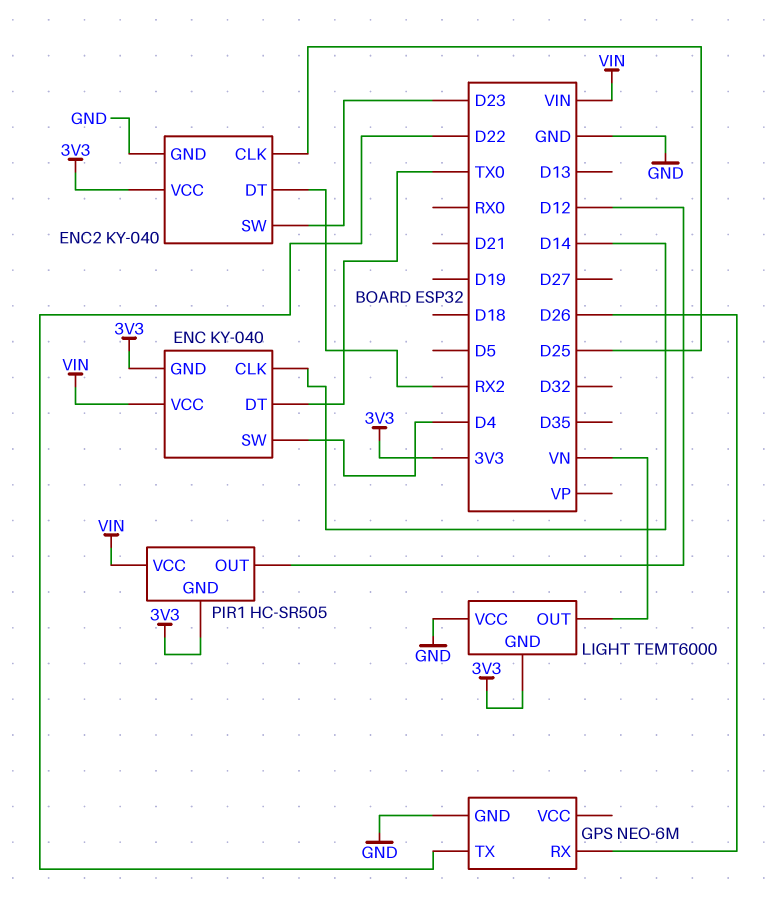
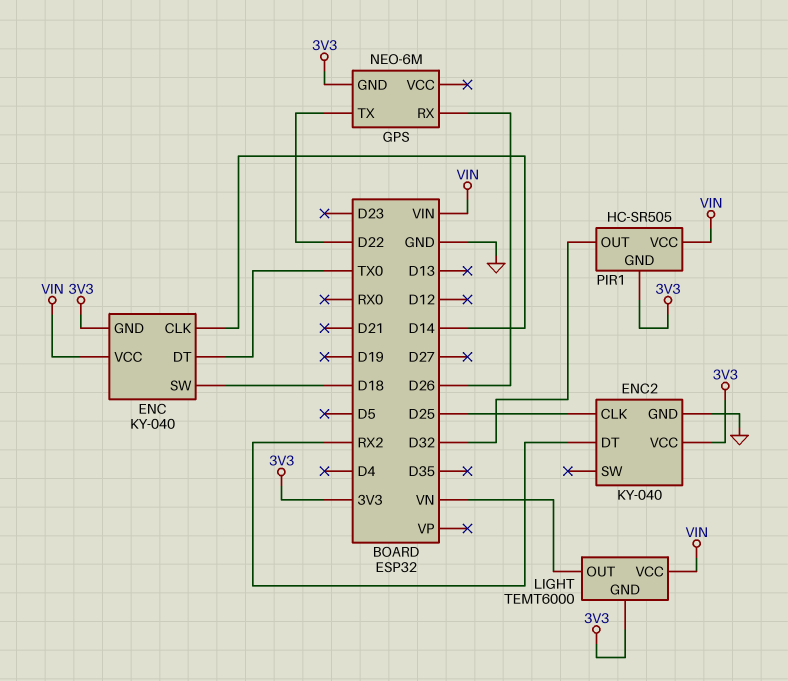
ENC pin SW: D4 -> D18
ENC2 pin SW: D23 -> none
GPS pin GND: GND -> 3V3
LIGHT pin VCC: GND -> VIN
PIR1 pin OUT: D12 -> D32

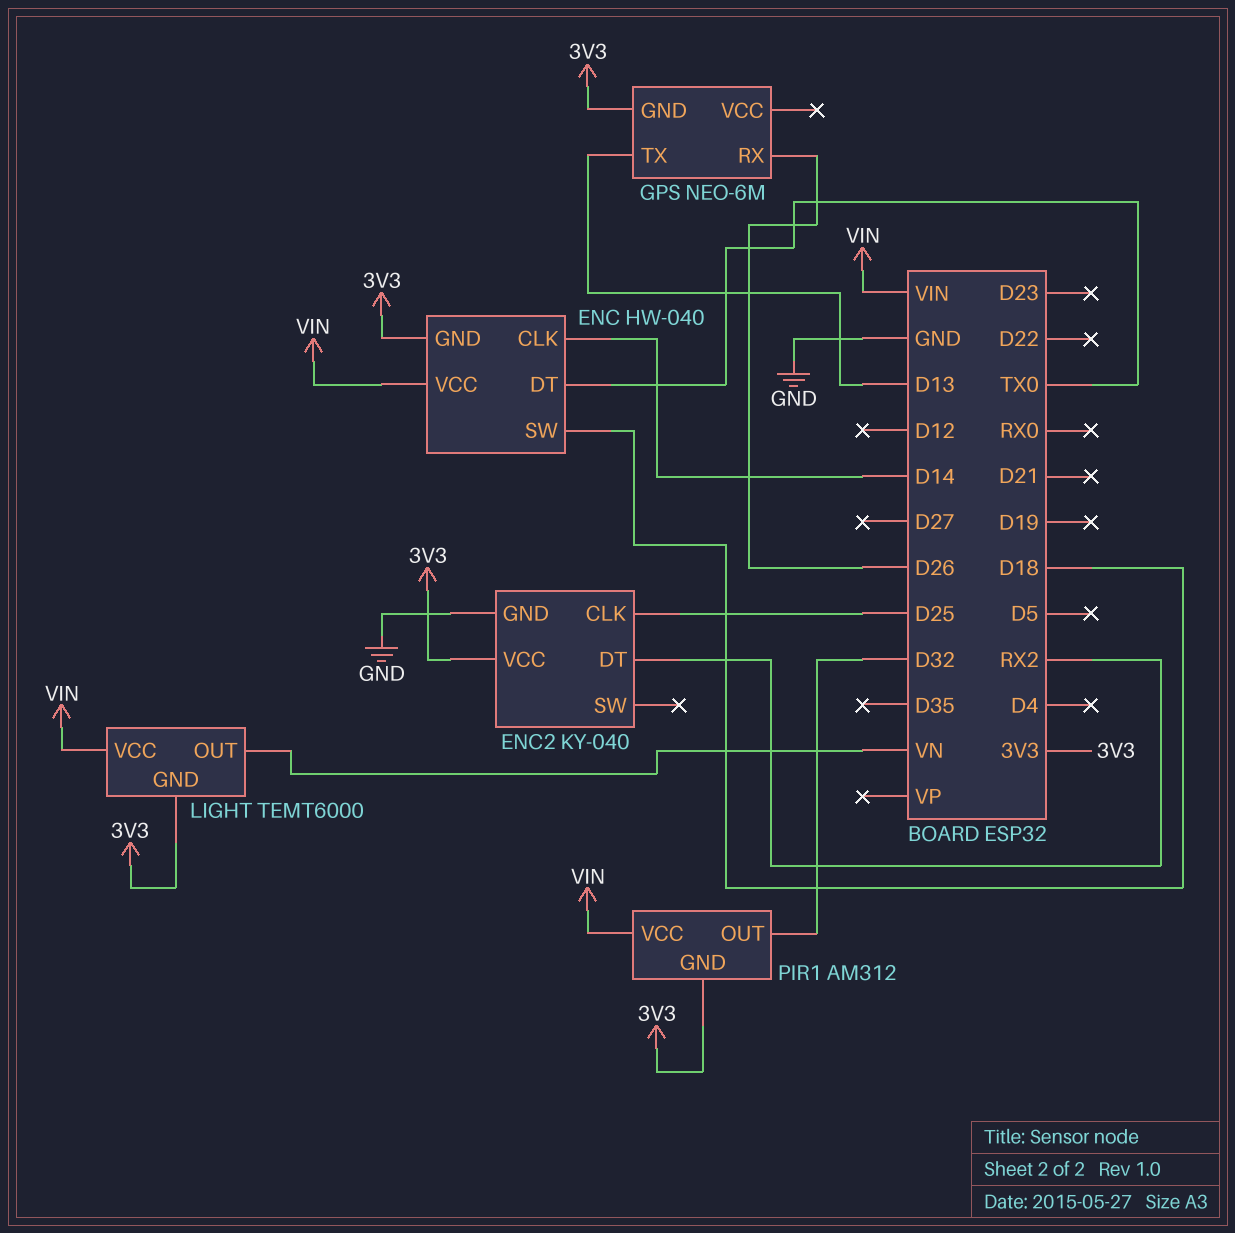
ENC: KY-040 -> HW-040
GPS pin TX: D22 -> D13
PIR1: HC-SR505 -> AM312

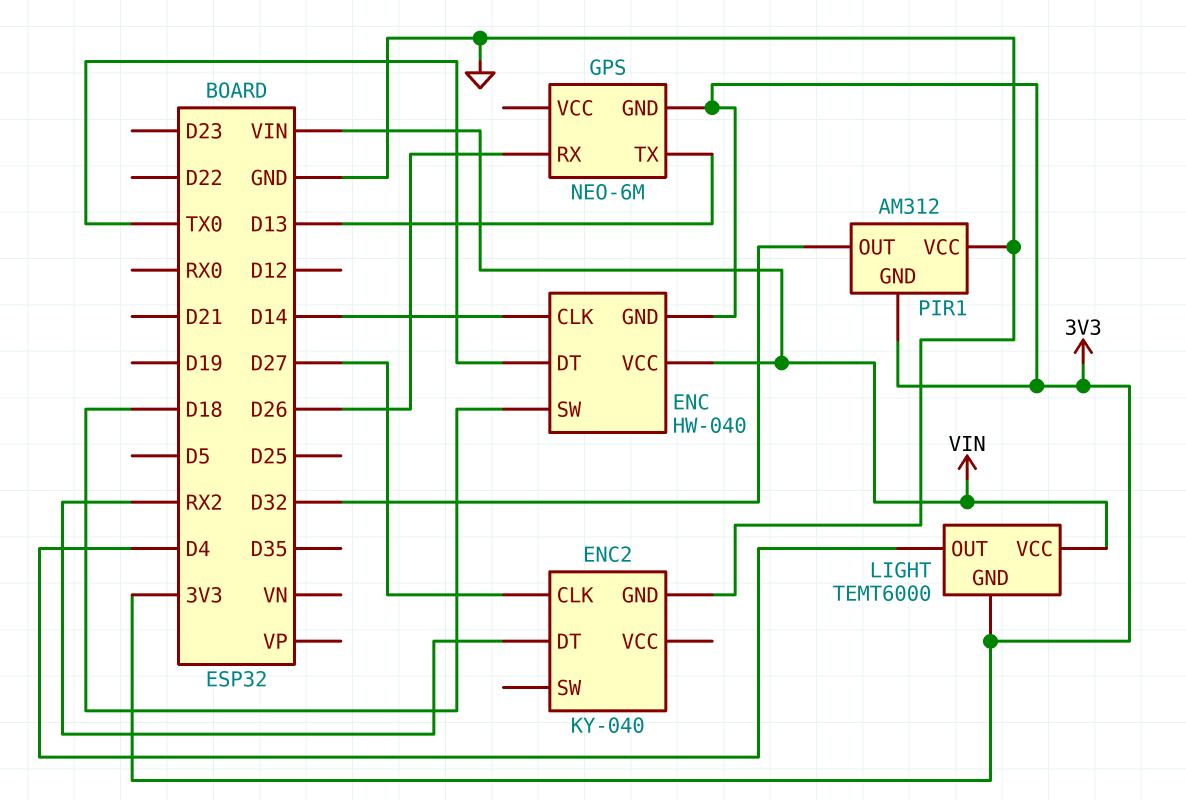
ENC2 pin CLK: D25 -> D27
ENC2 pin VCC: 3V3 -> none
LIGHT pin OUT: VN -> D4
PIR1 pin VCC: VIN -> GND

